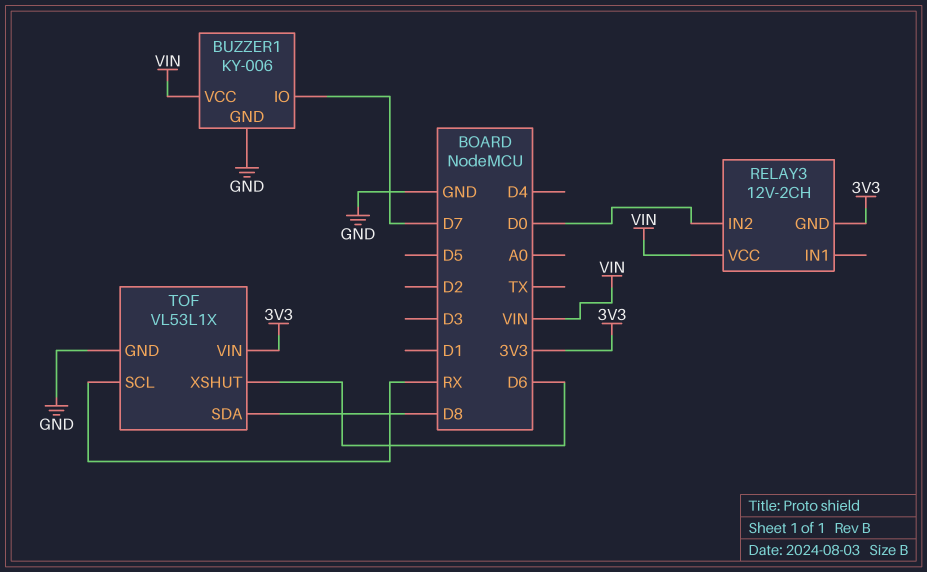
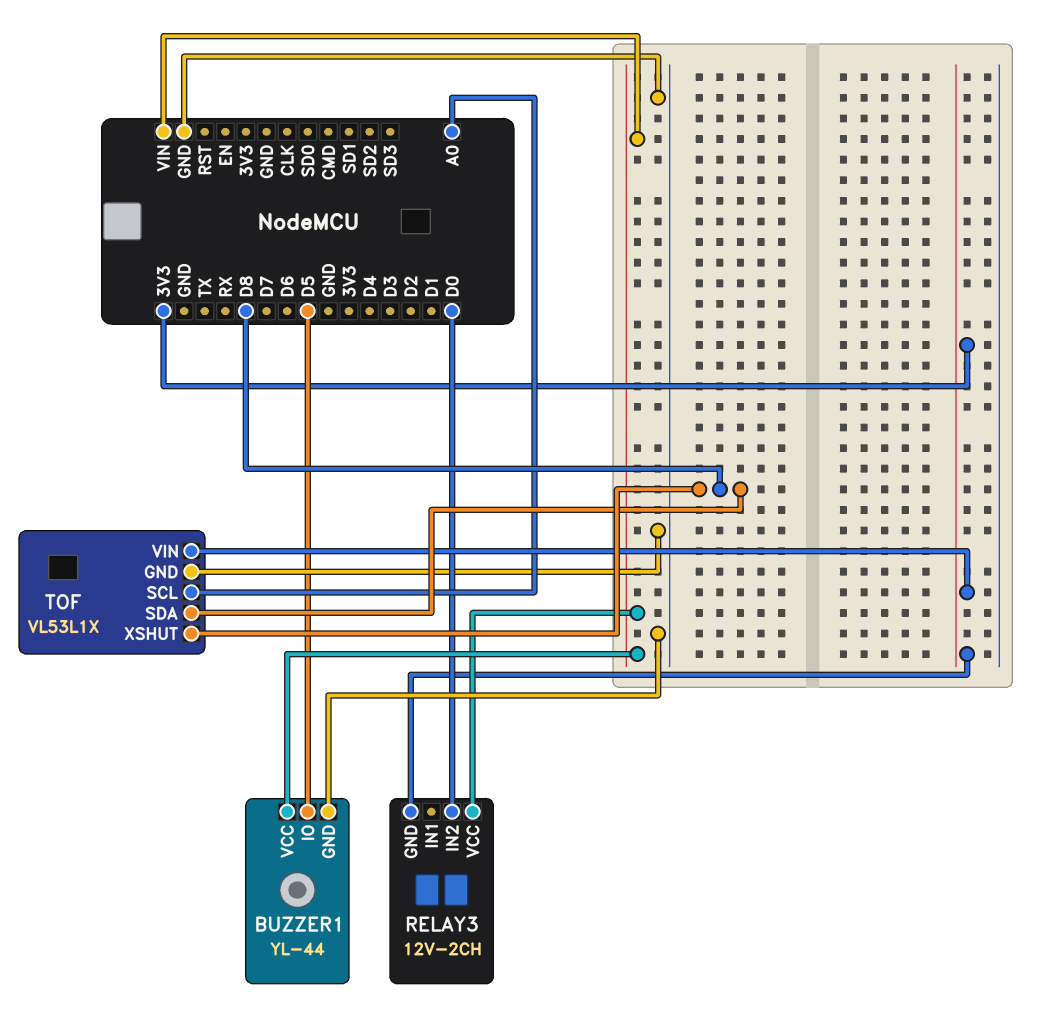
BUZZER1: KY-006 -> YL-44
BUZZER1 pin IO: D7 -> D5
TOF pin SCL: RX -> A0
TOF pin XSHUT: D6 -> D8

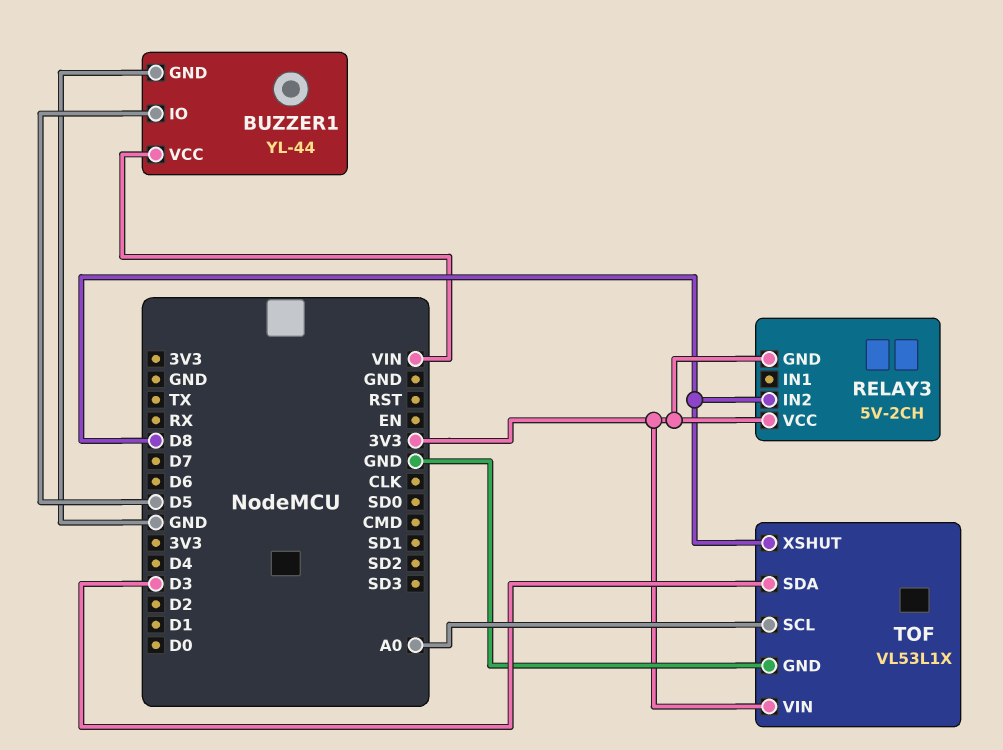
RELAY3: 12V-2CH -> 5V-2CH
RELAY3 pin IN2: D0 -> D8
RELAY3 pin VCC: VIN -> 3V3
TOF pin SDA: D8 -> D3

